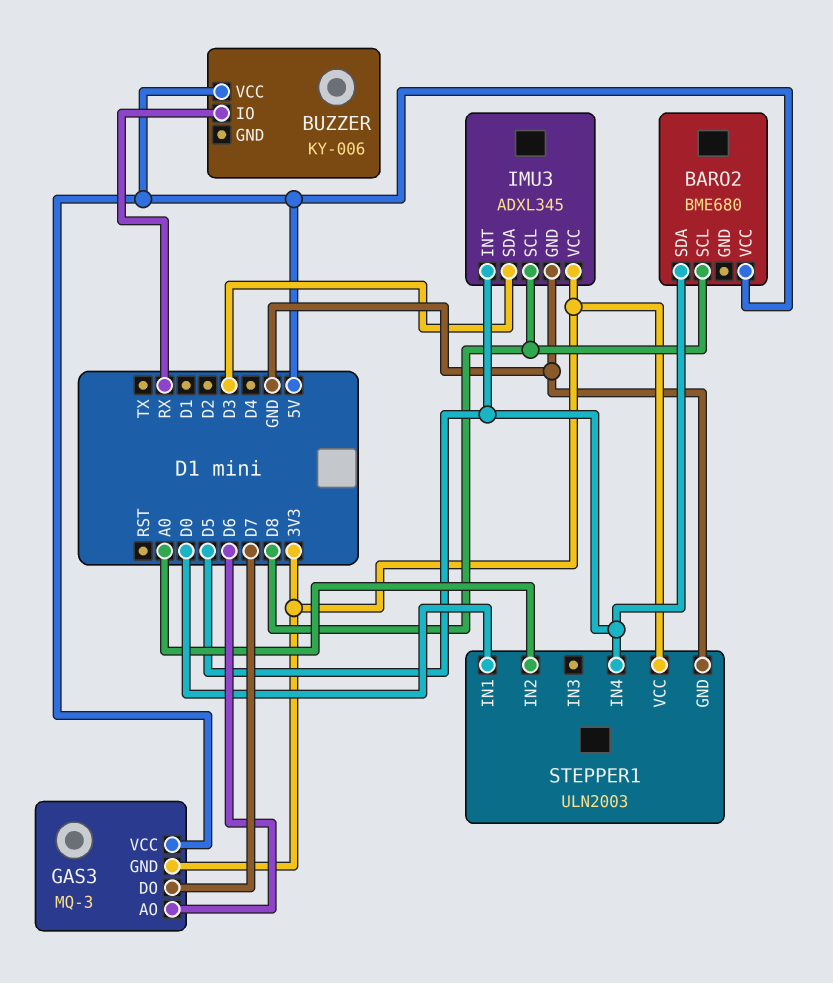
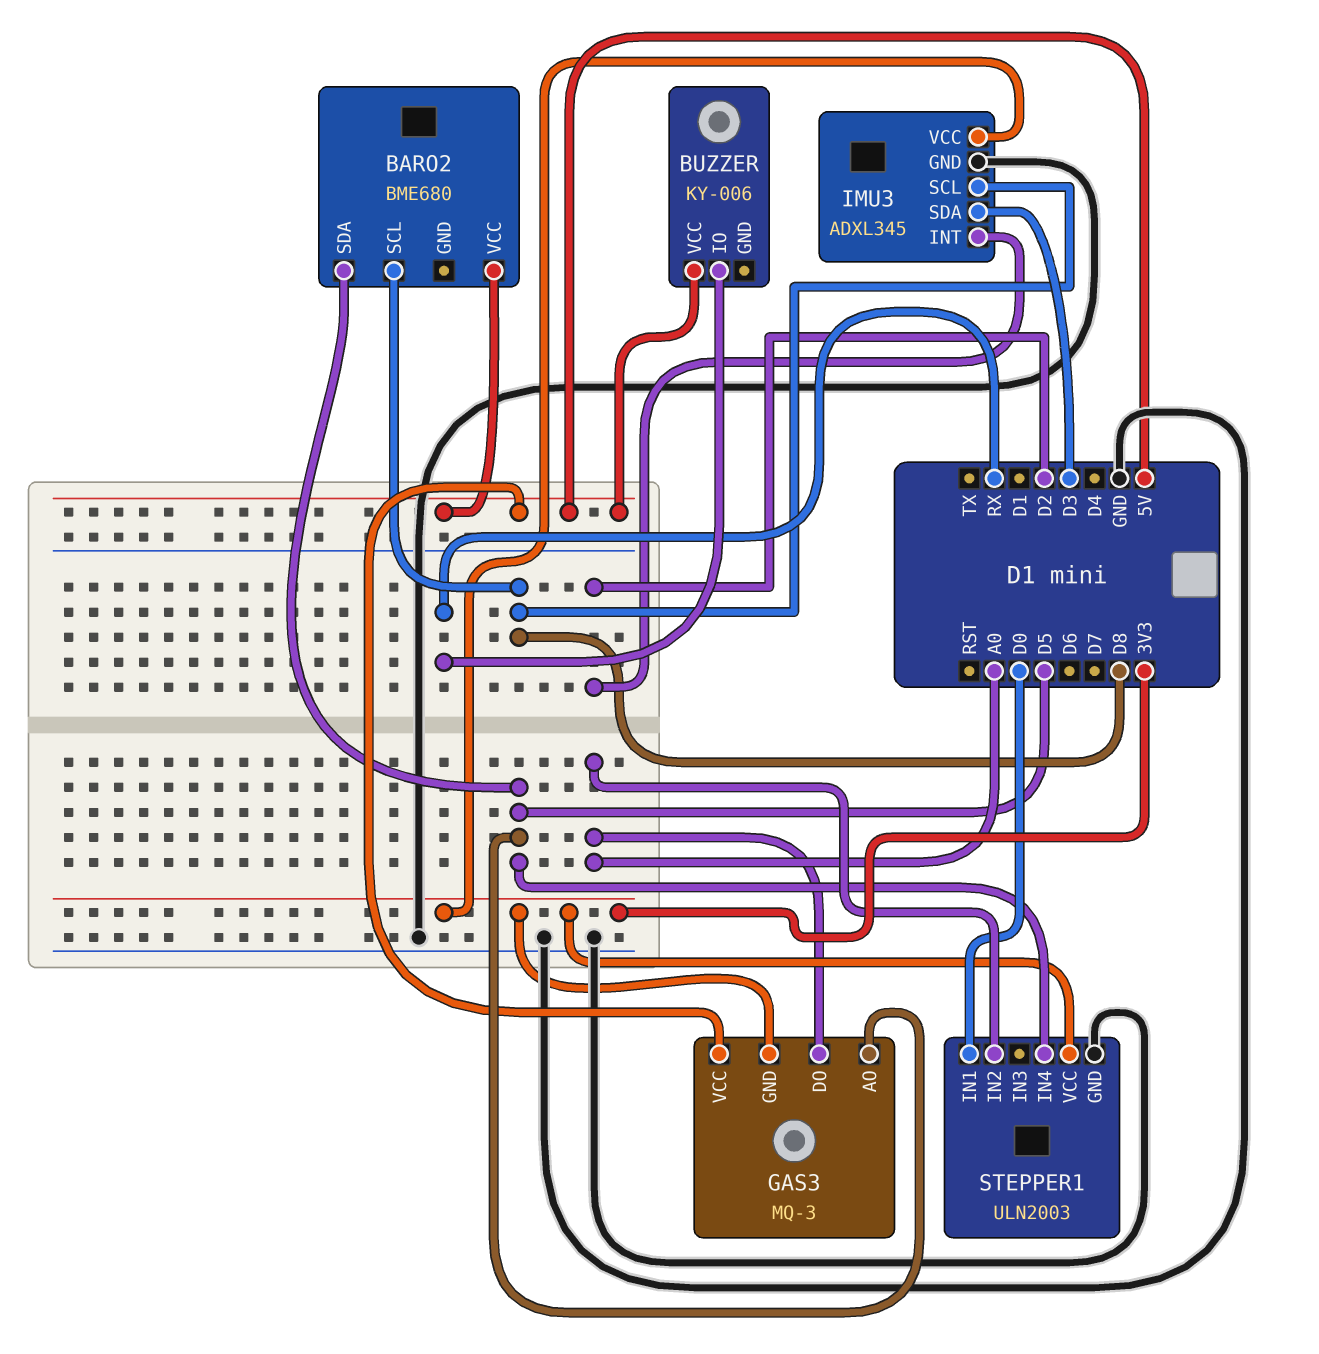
GAS3 pin AO: D6 -> D5
GAS3 pin DO: D7 -> A0
IMU3 pin INT: D5 -> D2

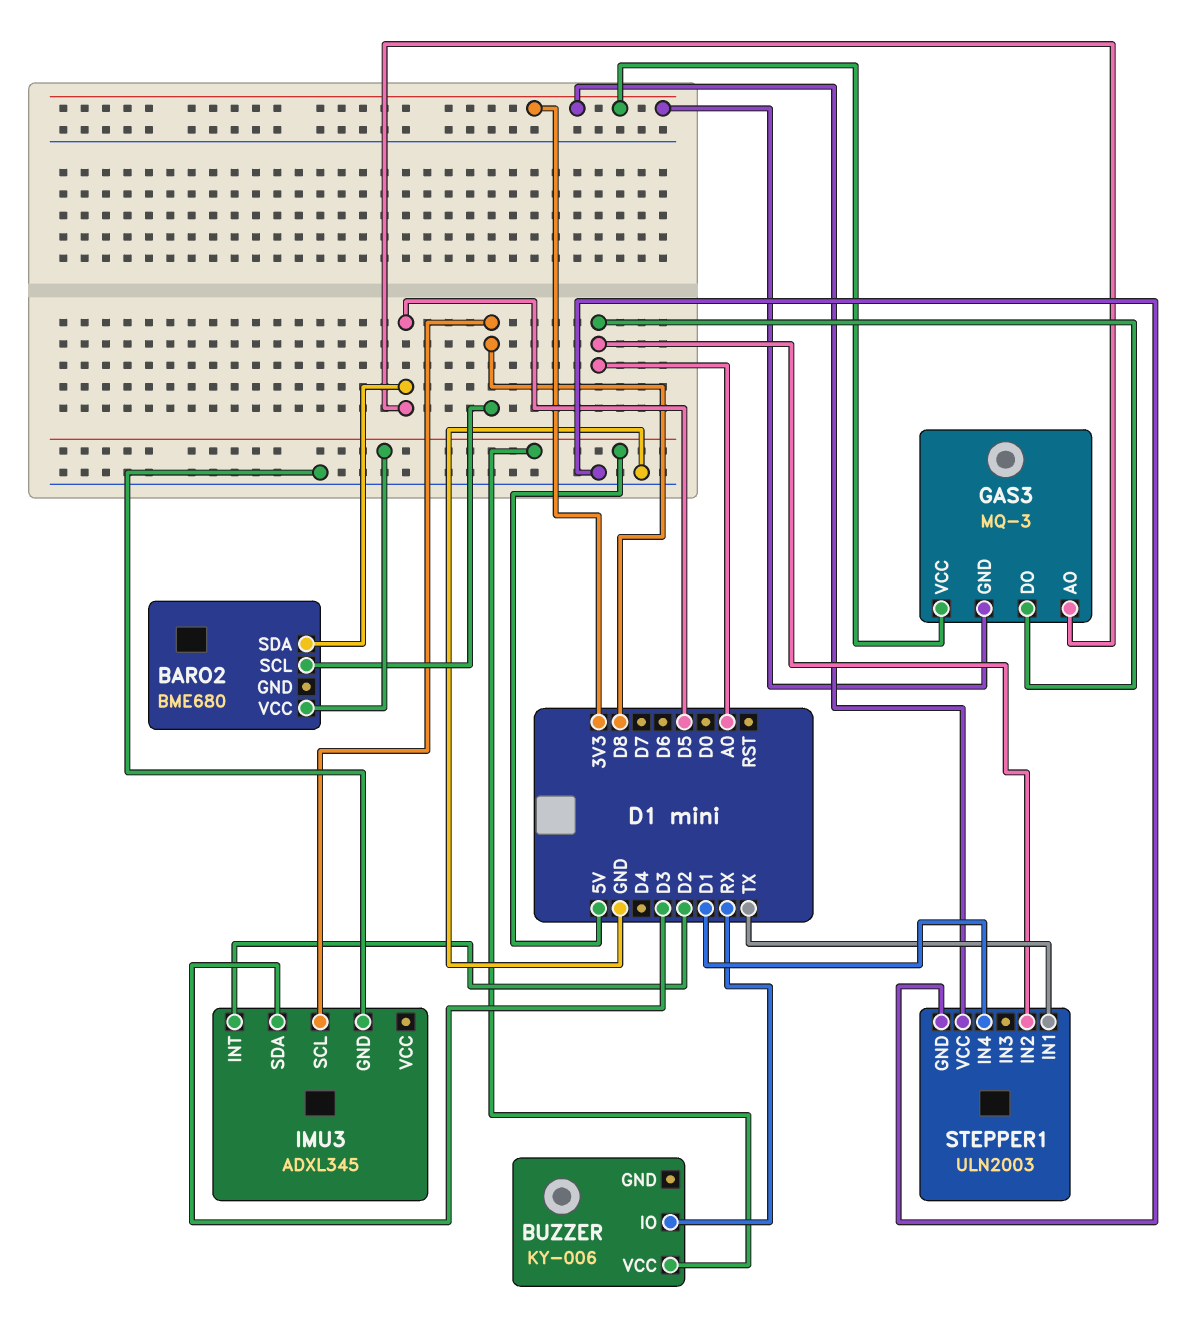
GAS3 pin VCC: 5V -> 3V3
IMU3 pin VCC: 3V3 -> none
STEPPER1 pin IN1: D0 -> TX
STEPPER1 pin IN4: D5 -> D1

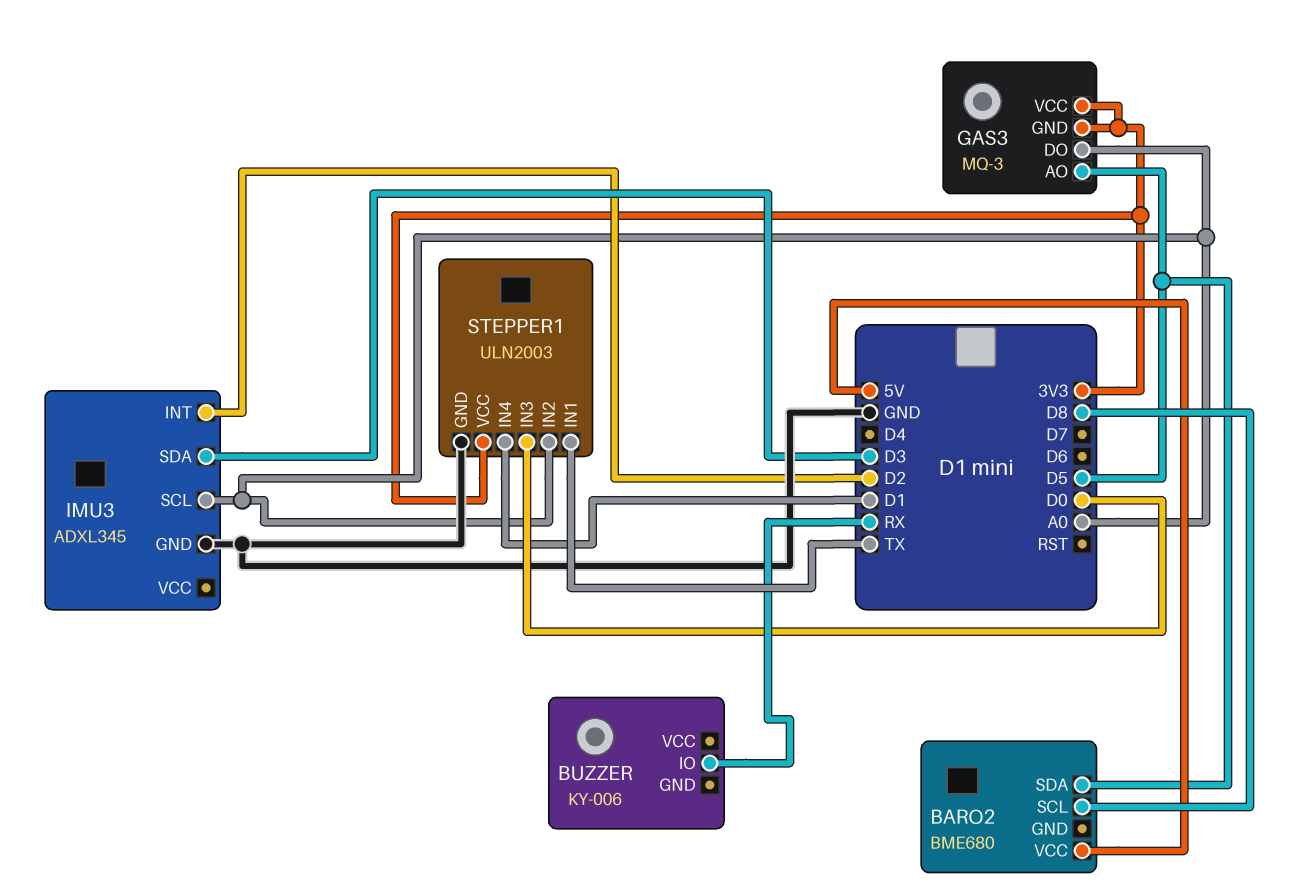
BUZZER pin VCC: 5V -> none
IMU3 pin SCL: D8 -> A0
STEPPER1 pin IN3: none -> D0

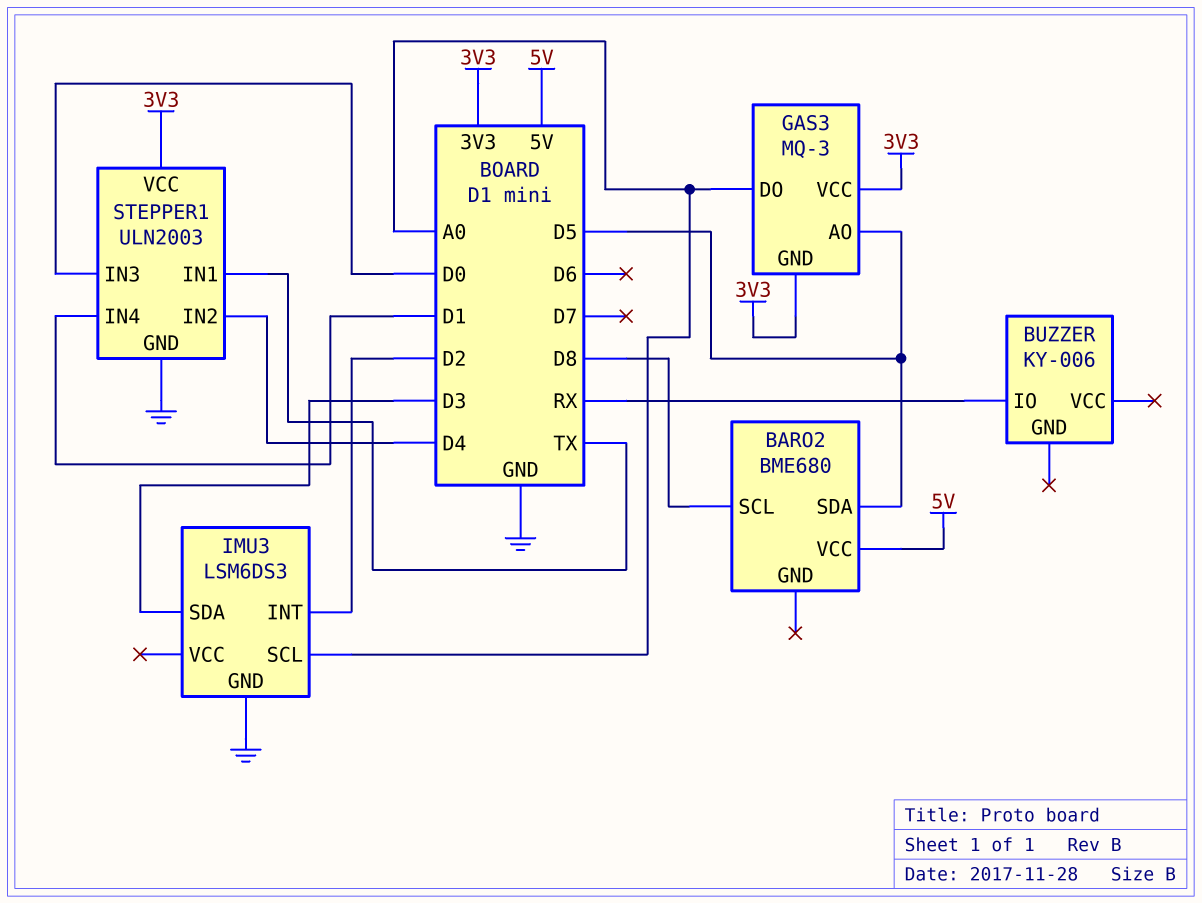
IMU3: ADXL345 -> LSM6DS3
STEPPER1 pin IN2: A0 -> D4

